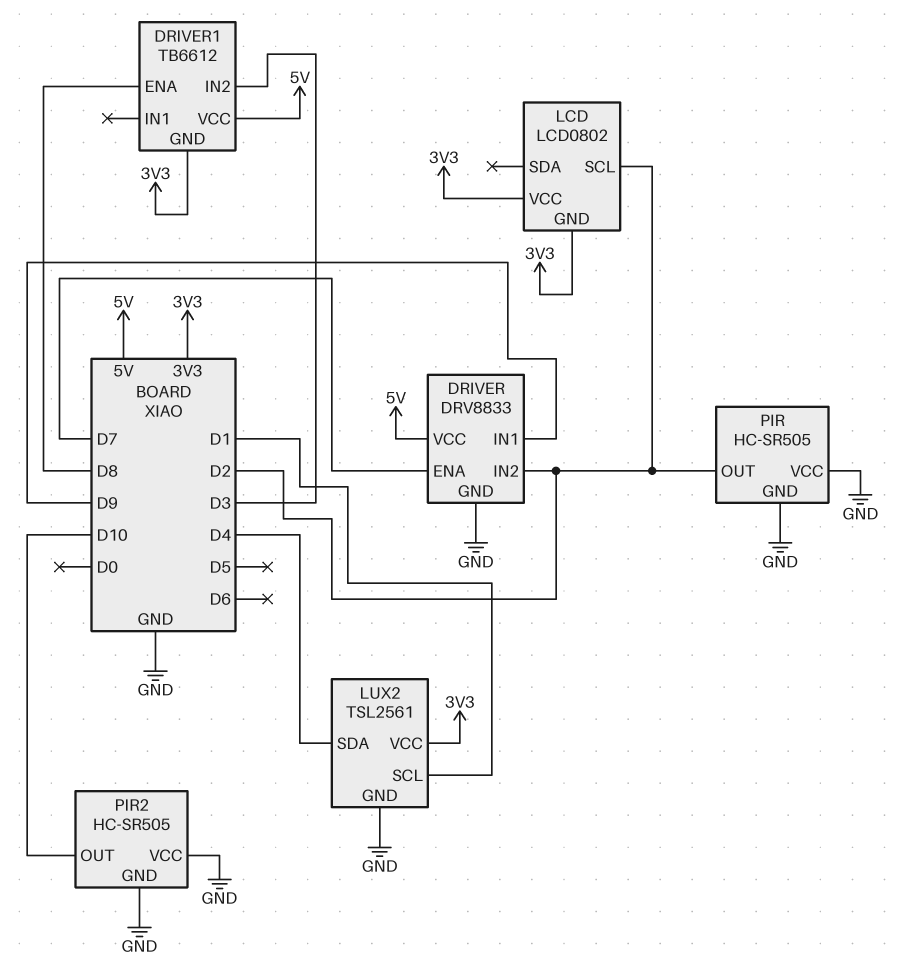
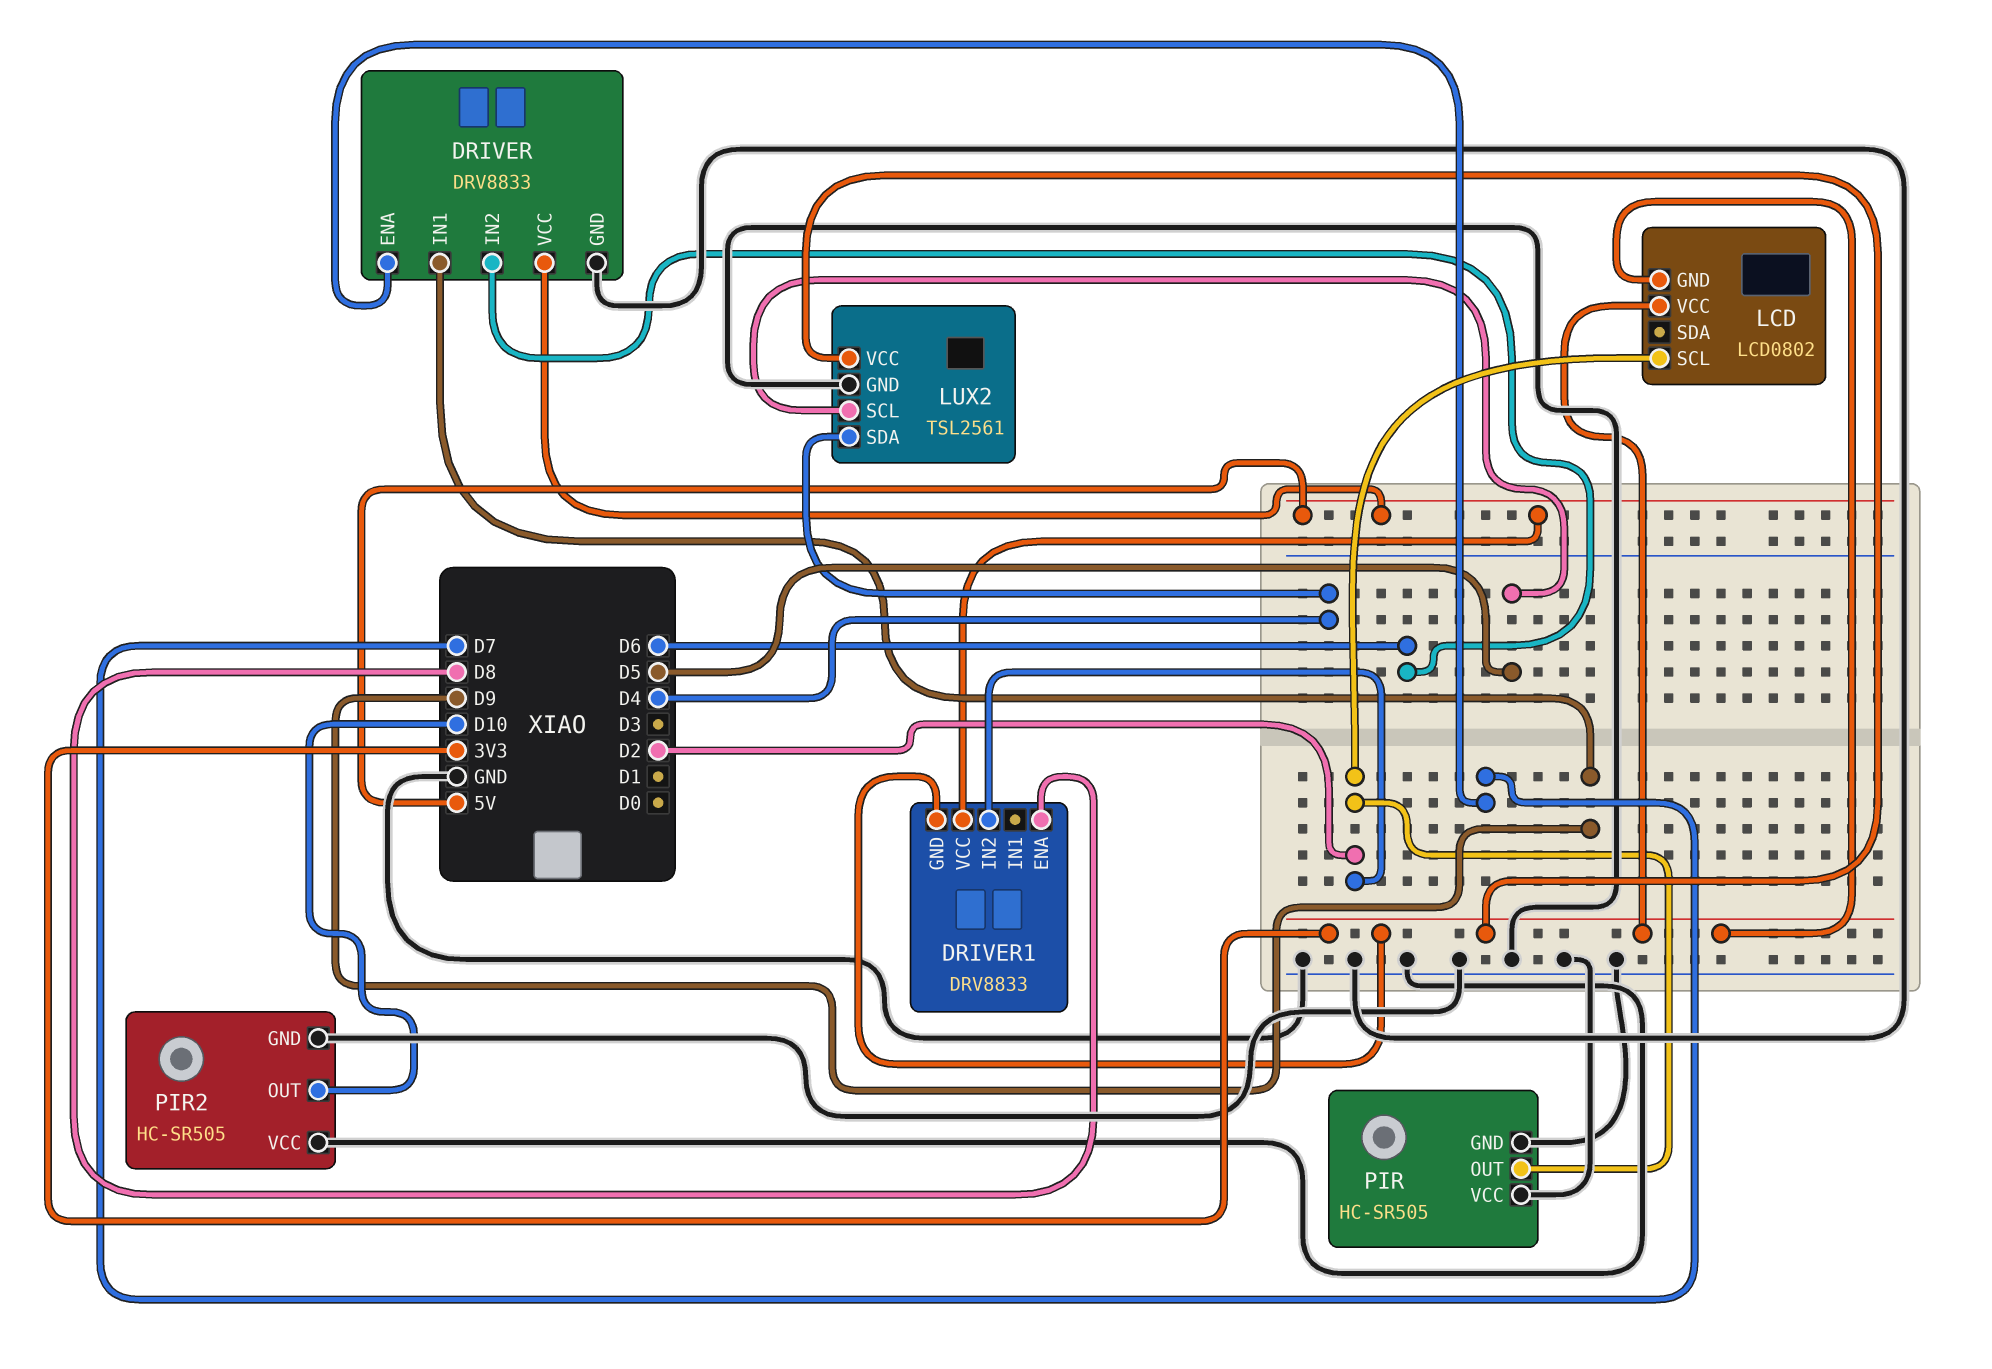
DRIVER pin IN2: D2 -> D6
DRIVER1: TB6612 -> DRV8833
DRIVER1 pin IN2: D3 -> D2
LUX2 pin SCL: D1 -> D5

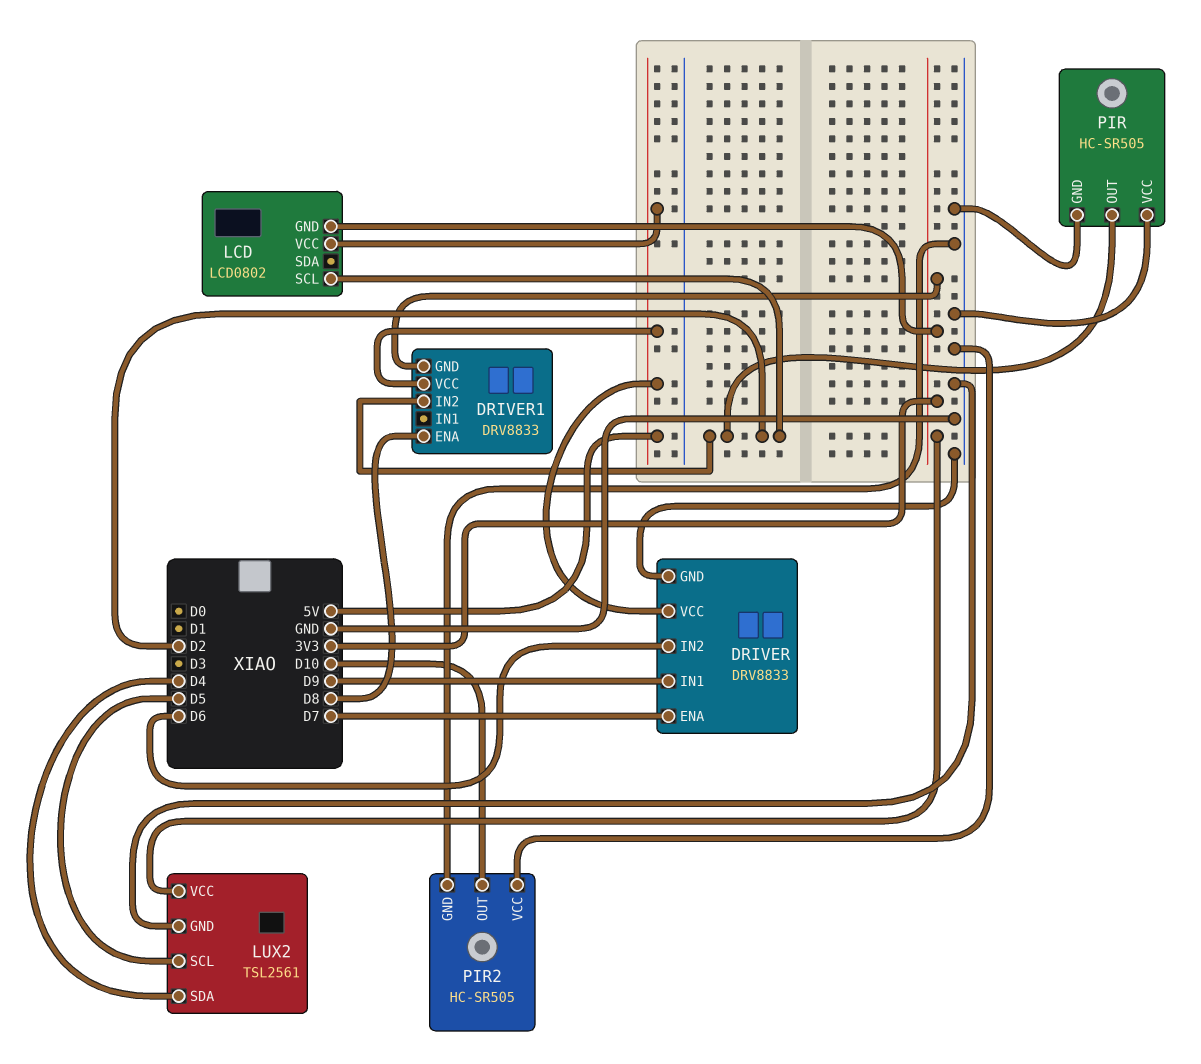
LCD pin VCC: 3V3 -> 5V

